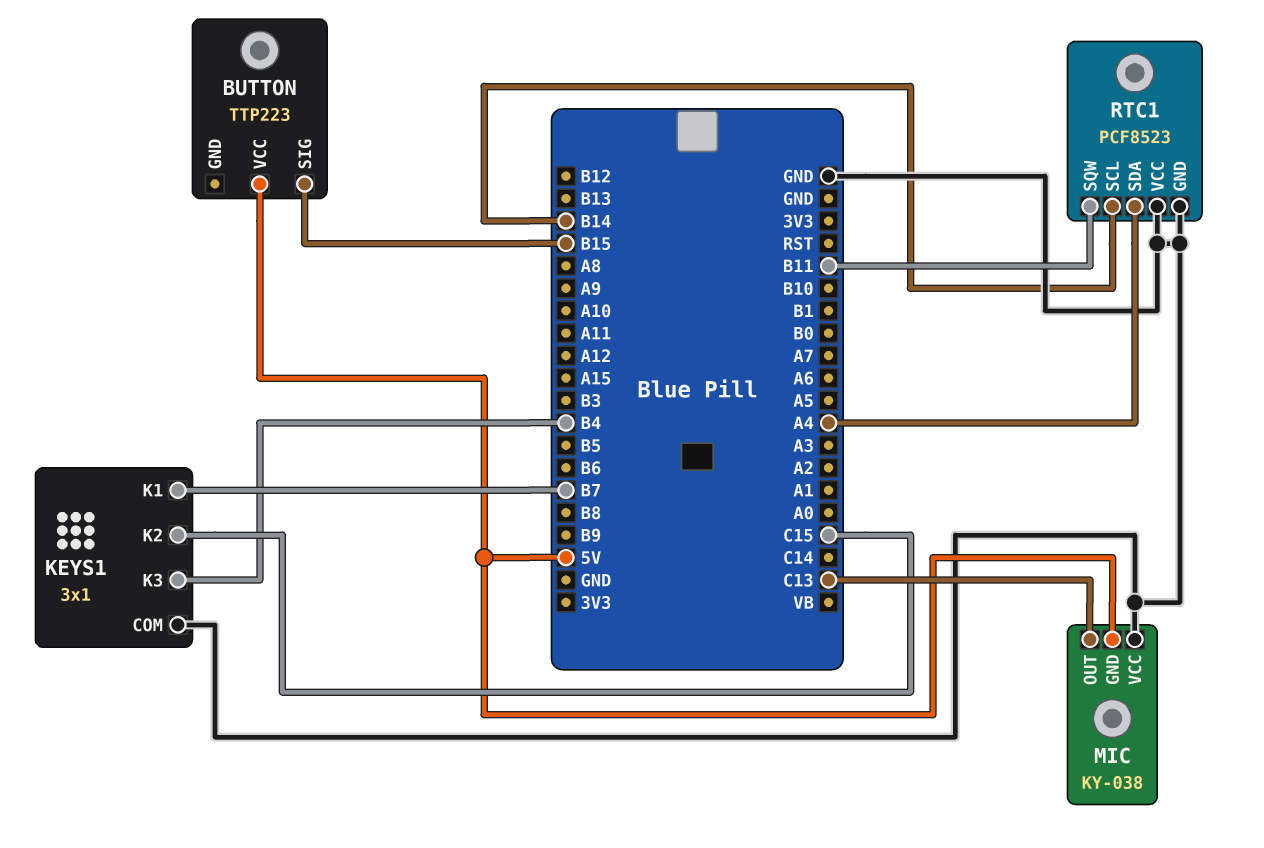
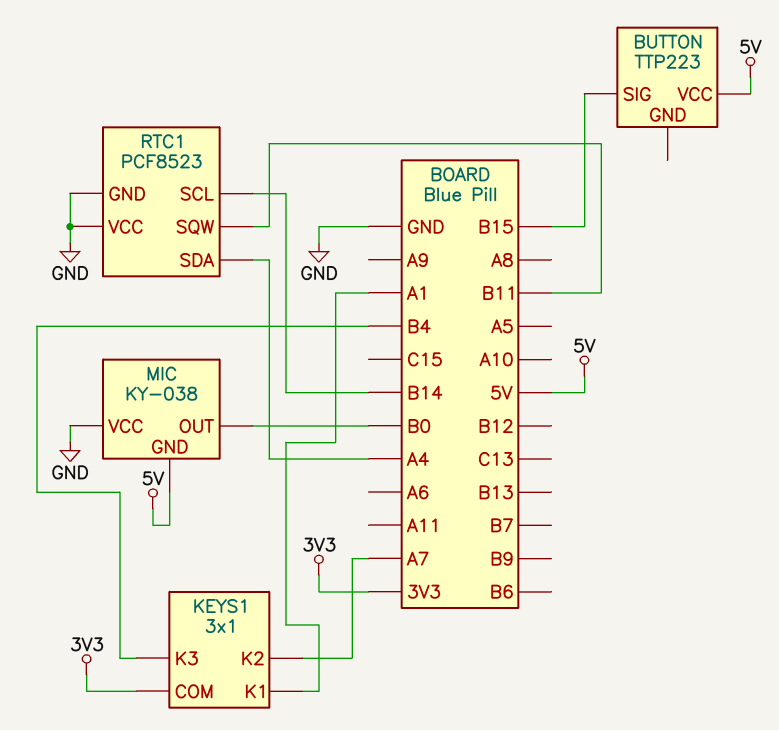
KEYS1 pin COM: GND -> 3V3
KEYS1 pin K1: B7 -> A1
KEYS1 pin K2: C15 -> A7
MIC pin OUT: C13 -> B0

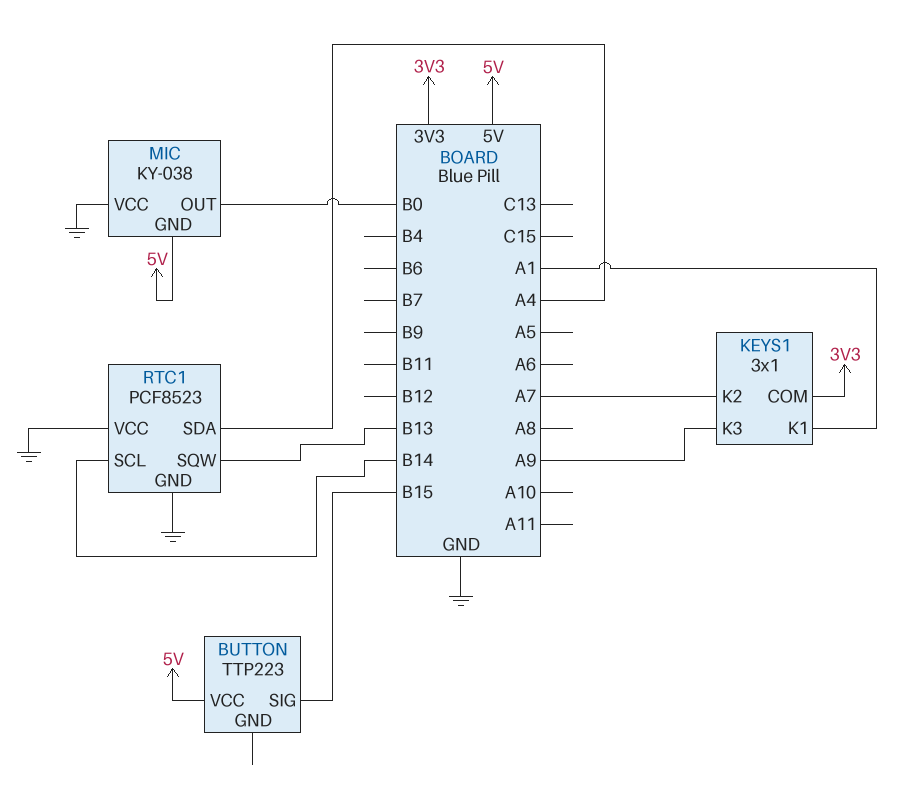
KEYS1 pin K3: B4 -> A9
RTC1 pin SQW: B11 -> B13

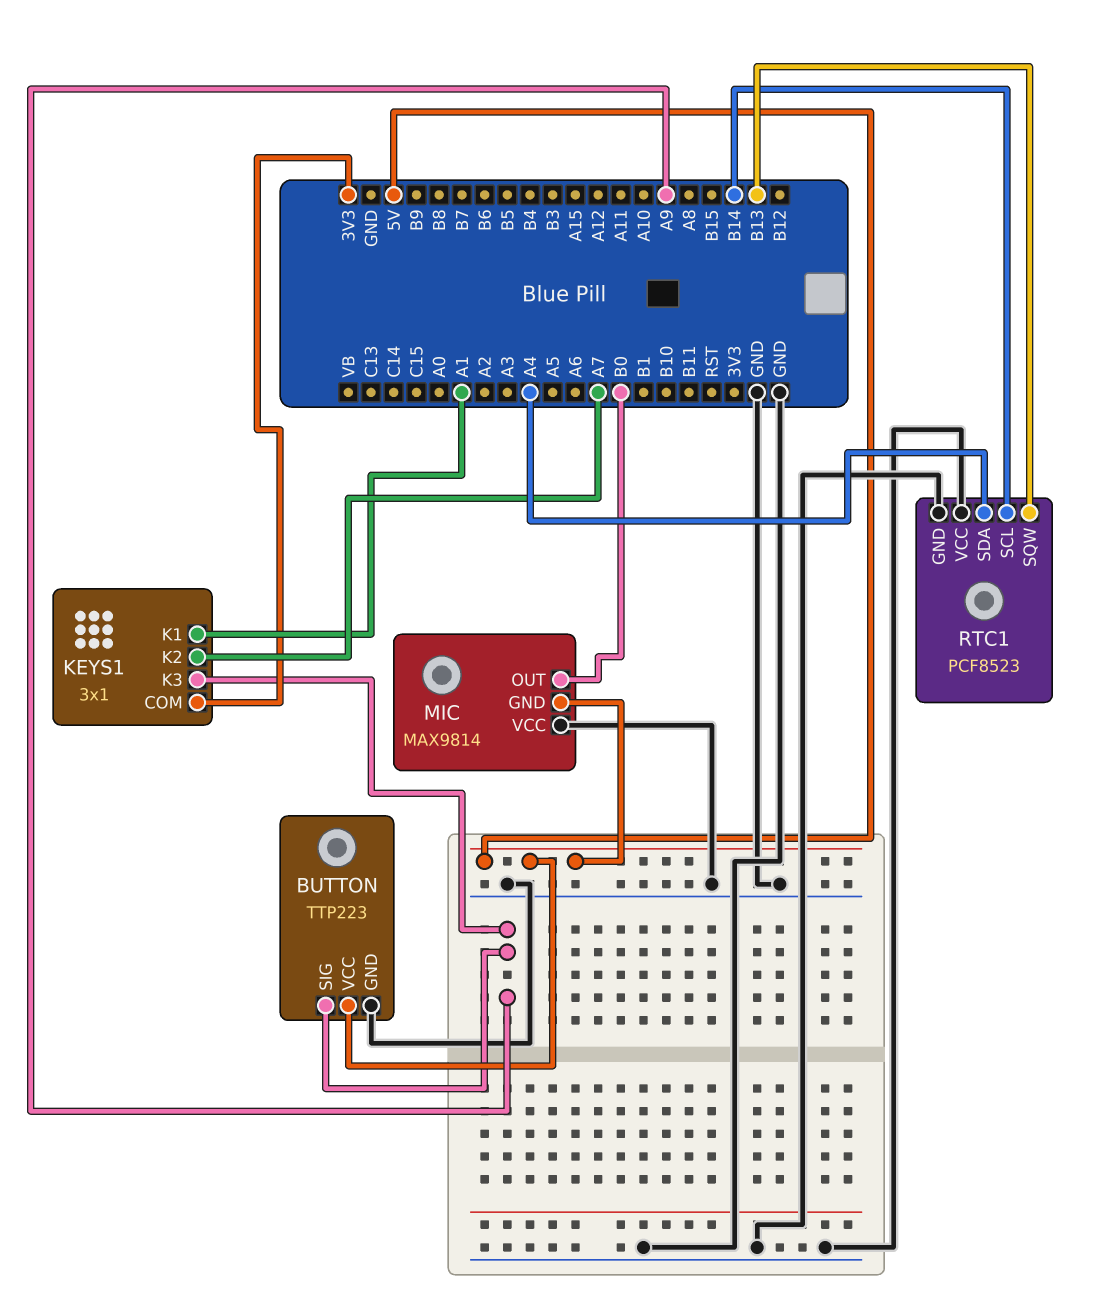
BUTTON pin GND: none -> GND
BUTTON pin SIG: B15 -> A9
MIC: KY-038 -> MAX9814

